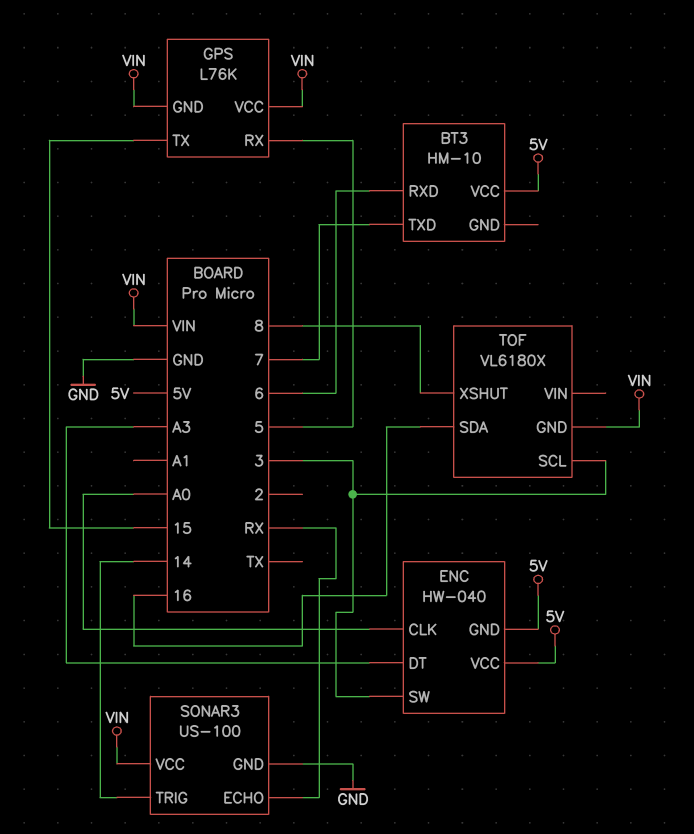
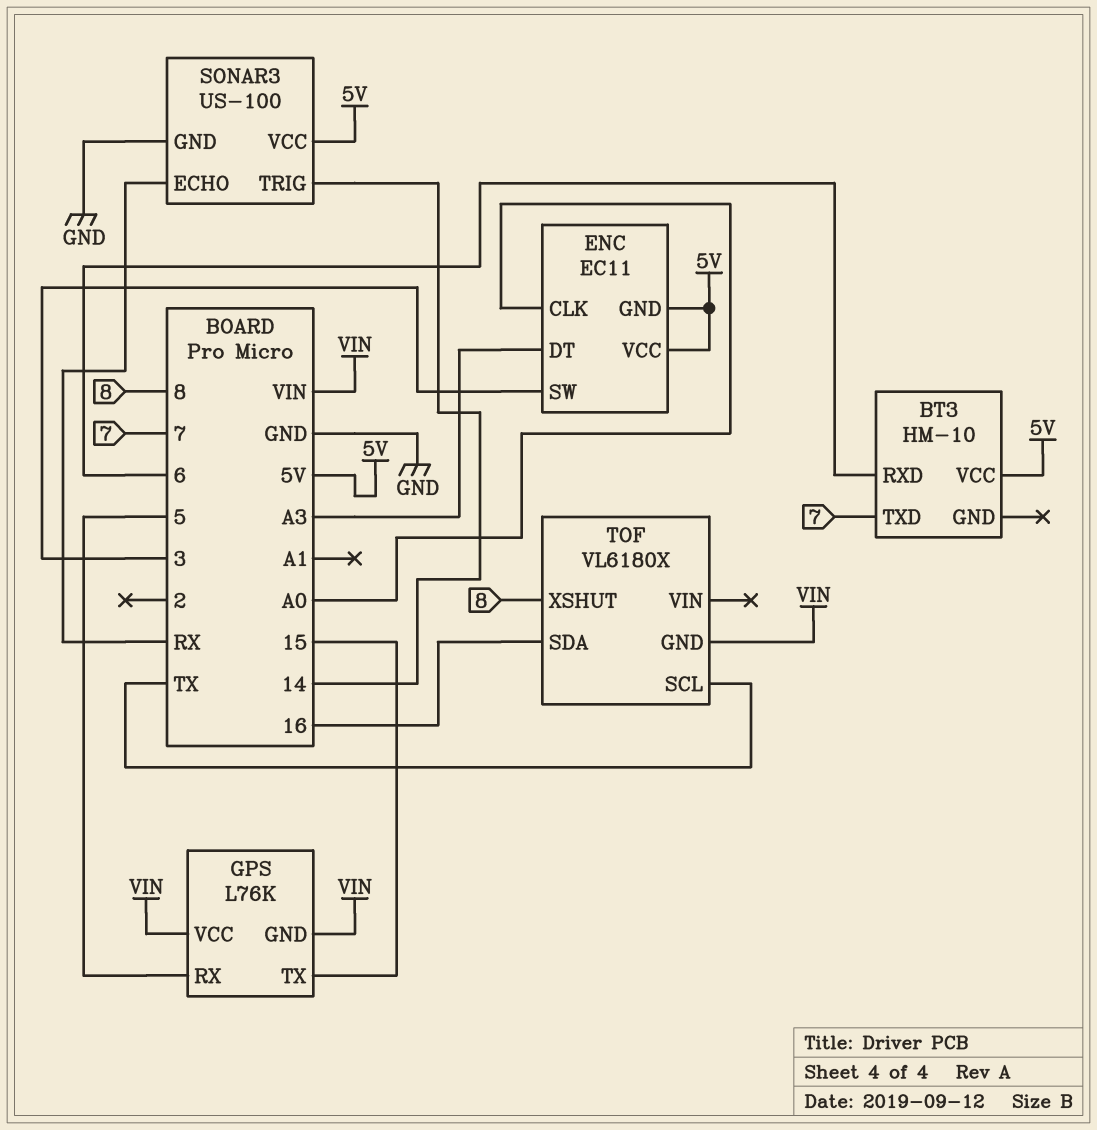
ENC: HW-040 -> EC11
SONAR3 pin VCC: VIN -> 5V
TOF pin SCL: 3 -> TX

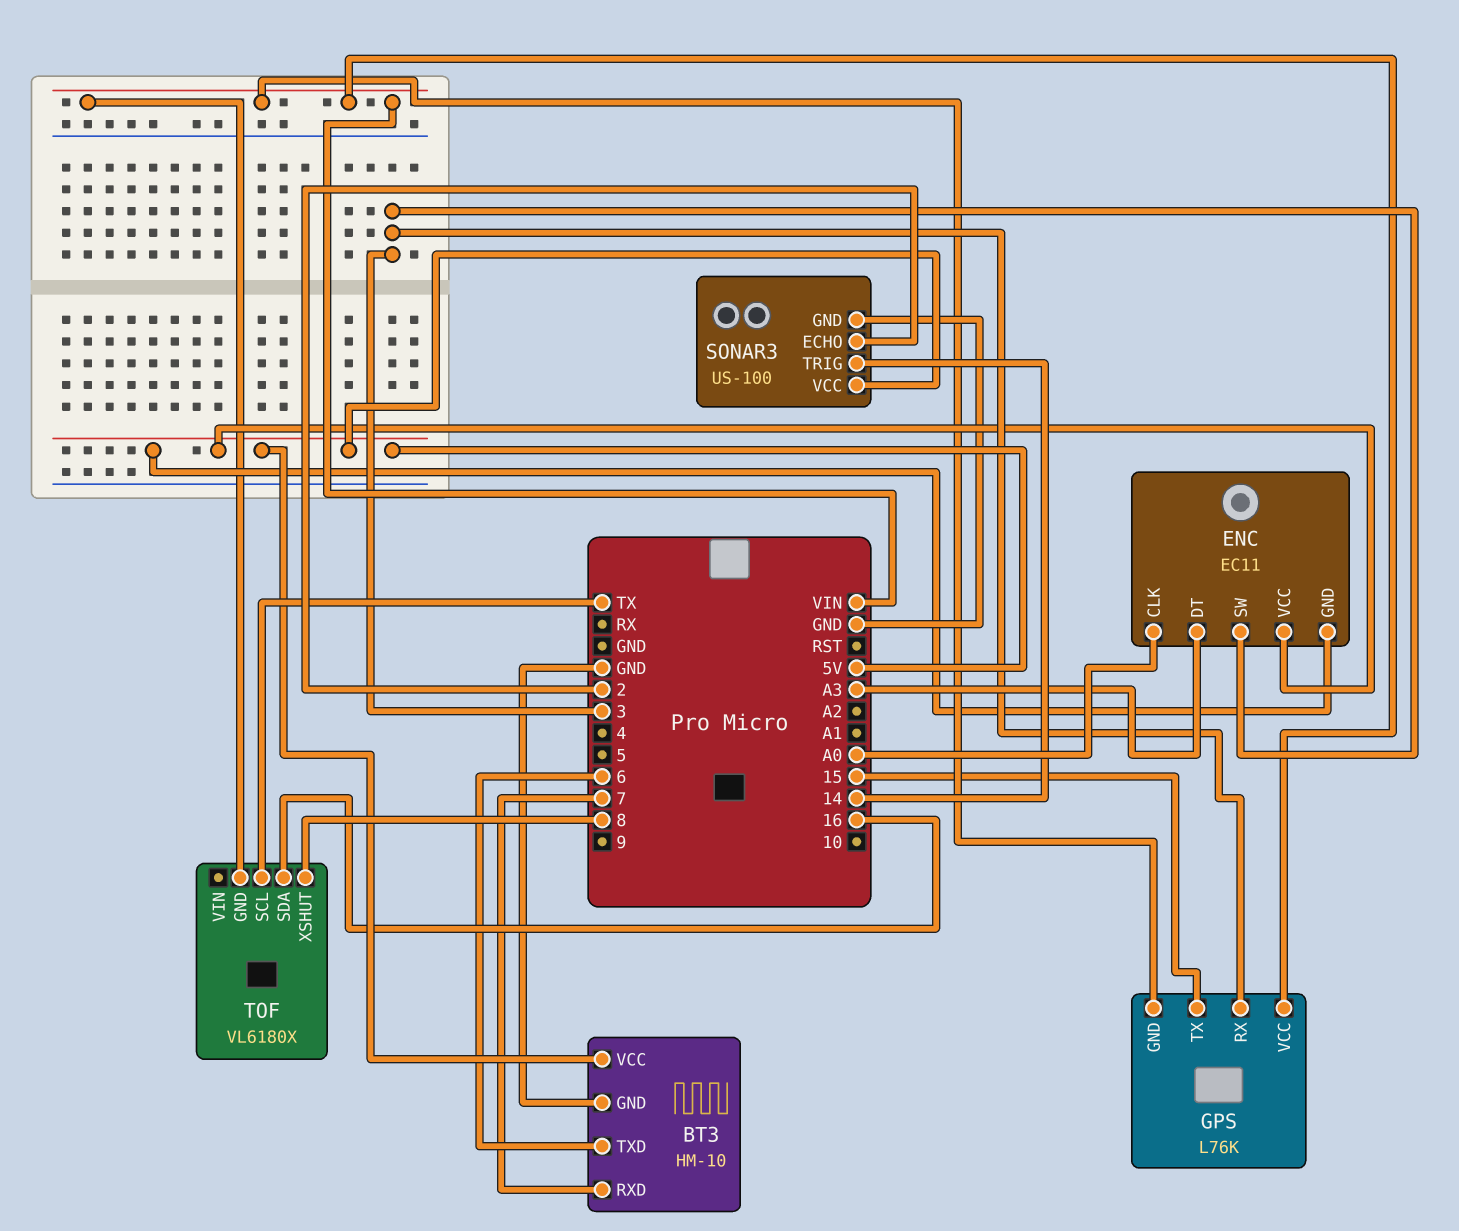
BT3 pin GND: none -> GND
BT3 pin RXD: 6 -> 7
BT3 pin TXD: 7 -> 6
GPS pin RX: 5 -> 3
SONAR3 pin ECHO: RX -> 2

